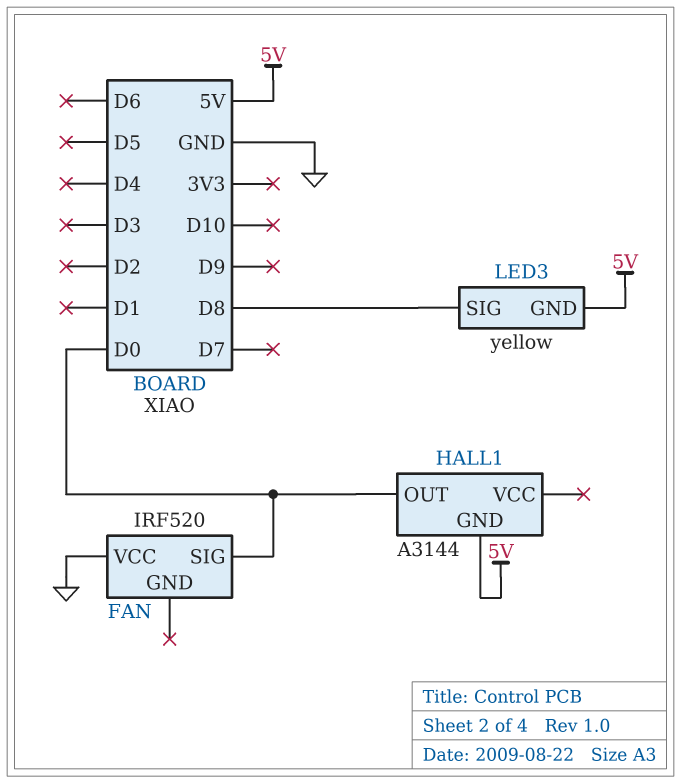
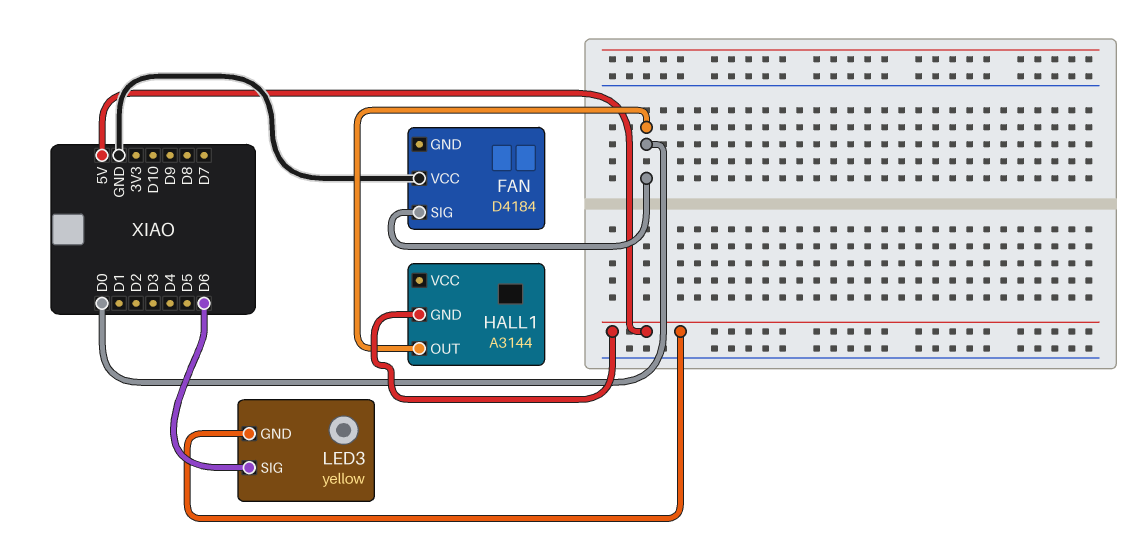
FAN: IRF520 -> D4184
LED3 pin SIG: D8 -> D6

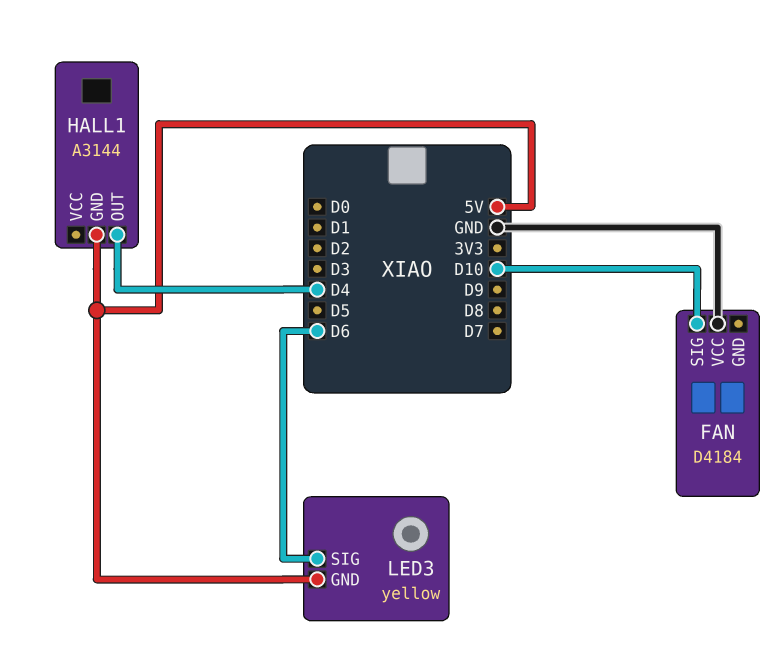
FAN pin SIG: D0 -> D10
HALL1 pin OUT: D0 -> D4

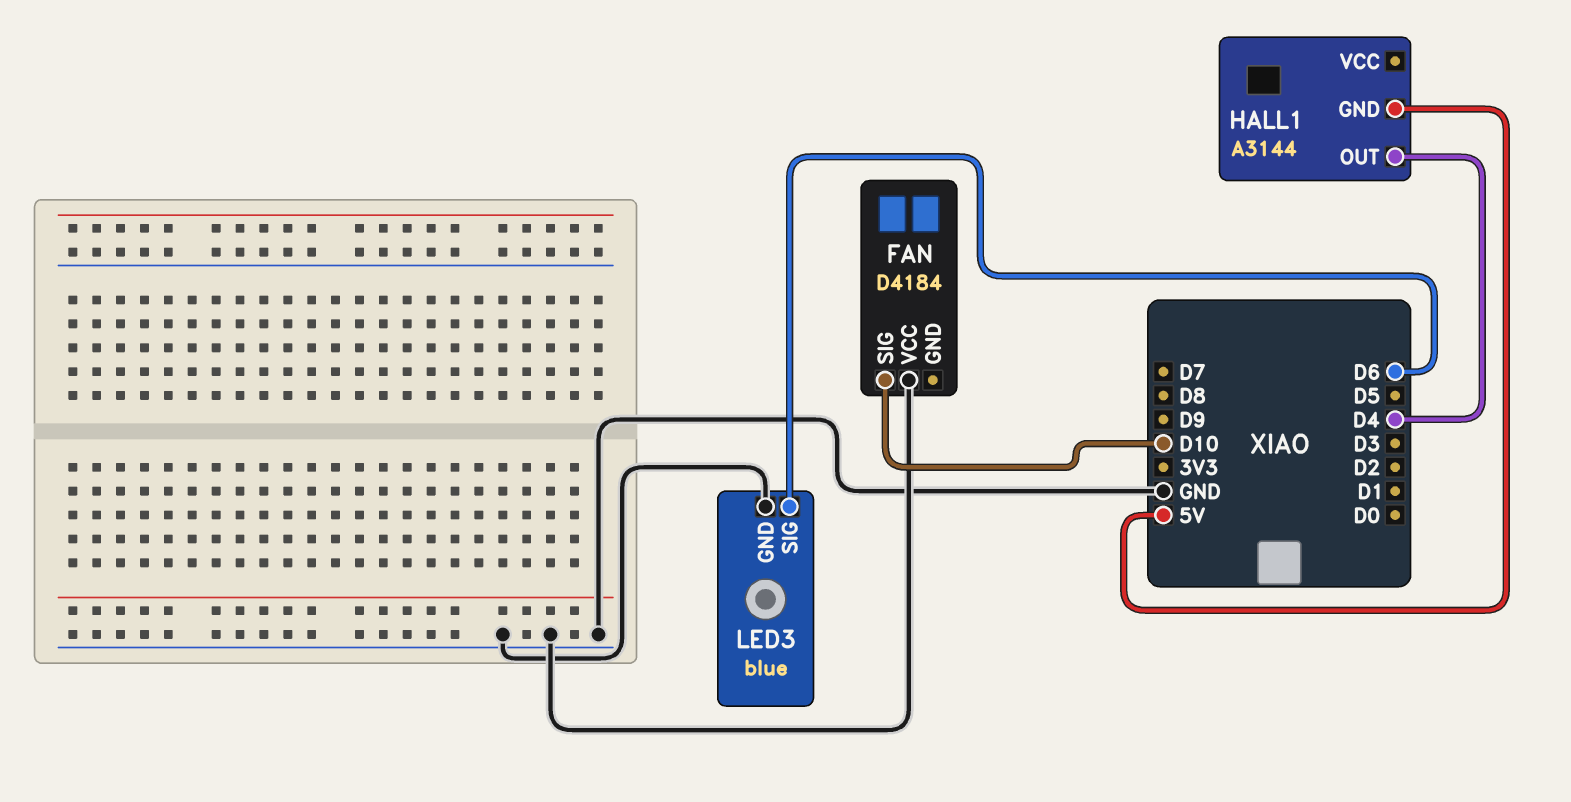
LED3: yellow -> blue
LED3 pin GND: 5V -> GND

